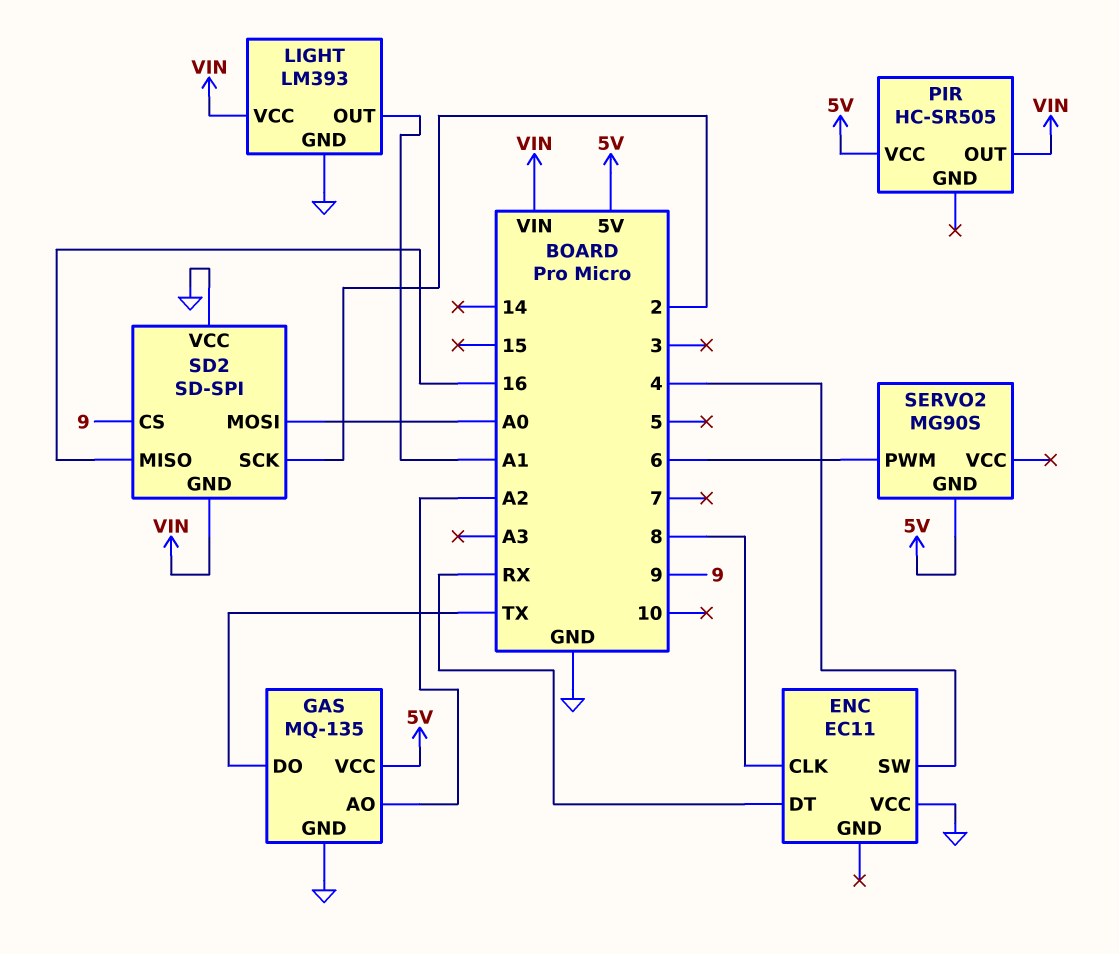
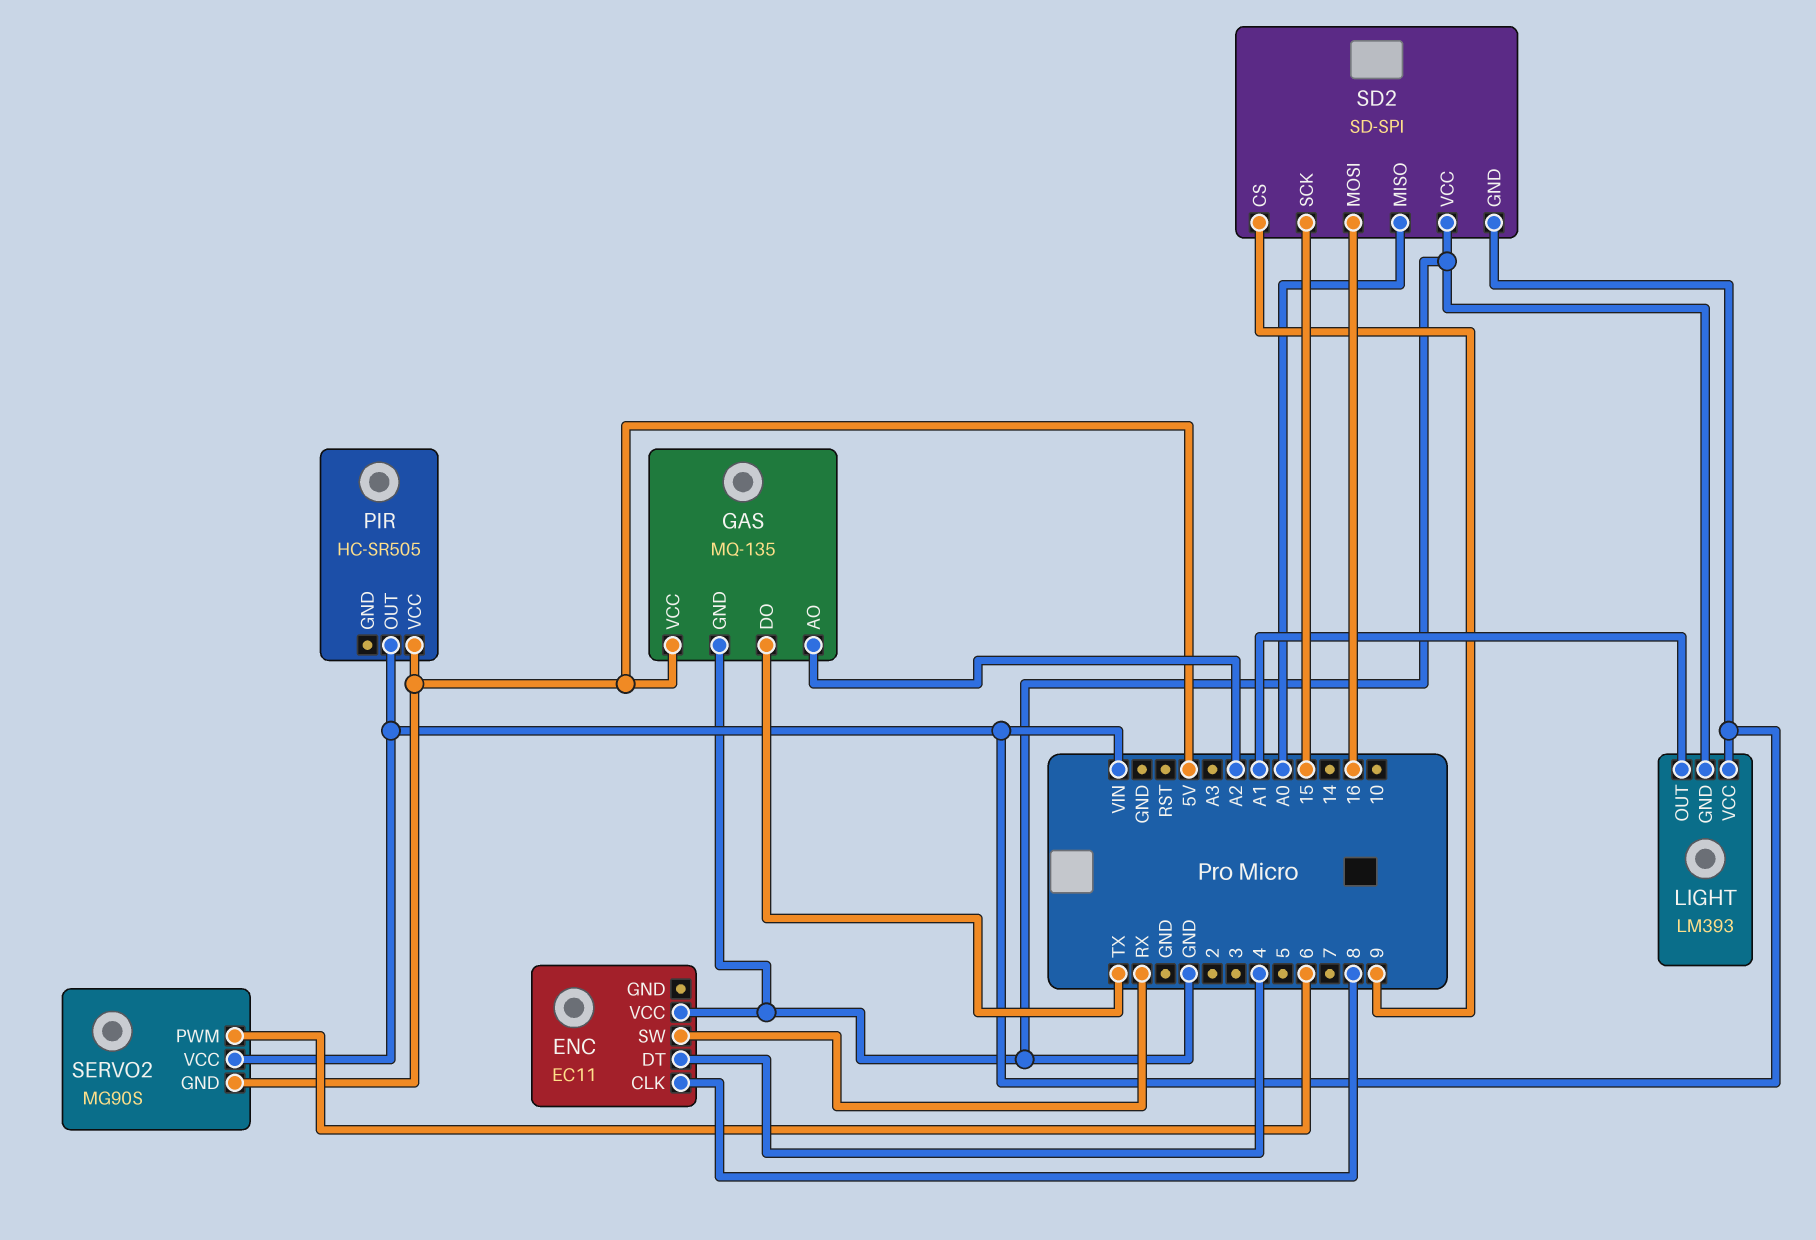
ENC pin DT: RX -> 4
ENC pin SW: 4 -> RX
SD2 pin MISO: 16 -> A0
SD2 pin MOSI: A0 -> 16
SD2 pin SCK: 2 -> 15
SERVO2 pin VCC: none -> VIN

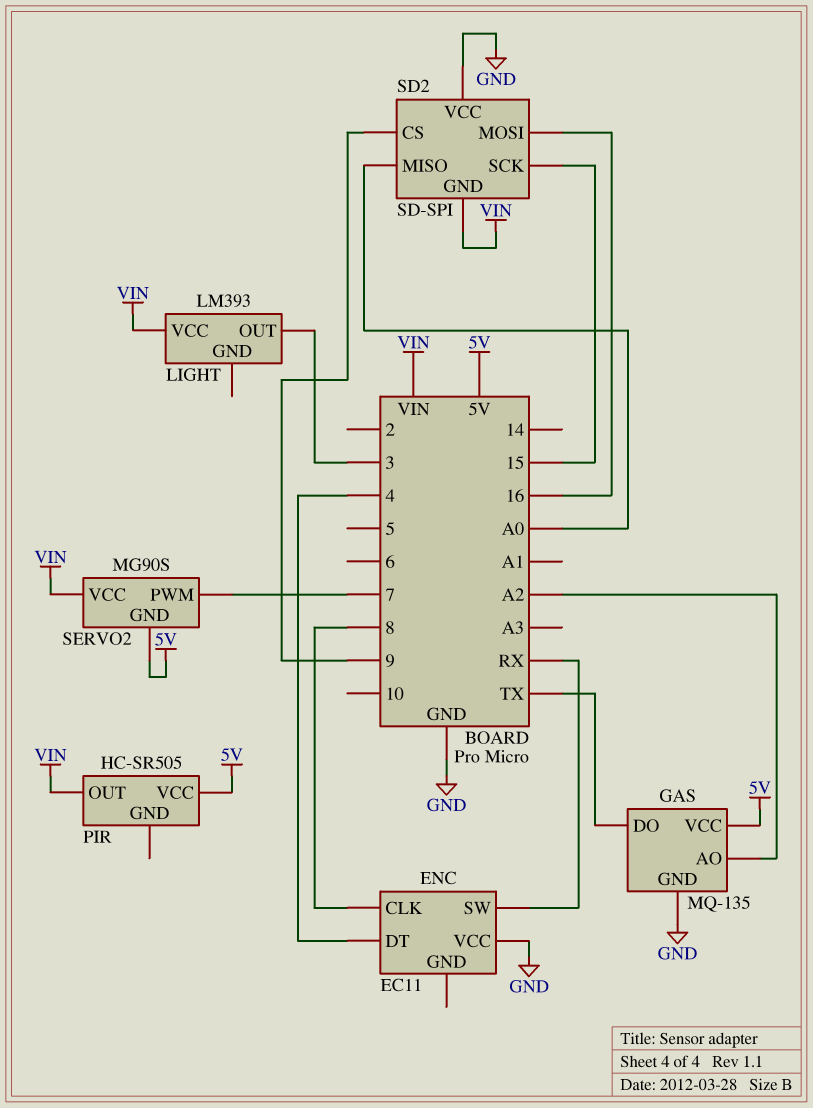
LIGHT pin GND: GND -> none
LIGHT pin OUT: A1 -> 3
SERVO2 pin PWM: 6 -> 7

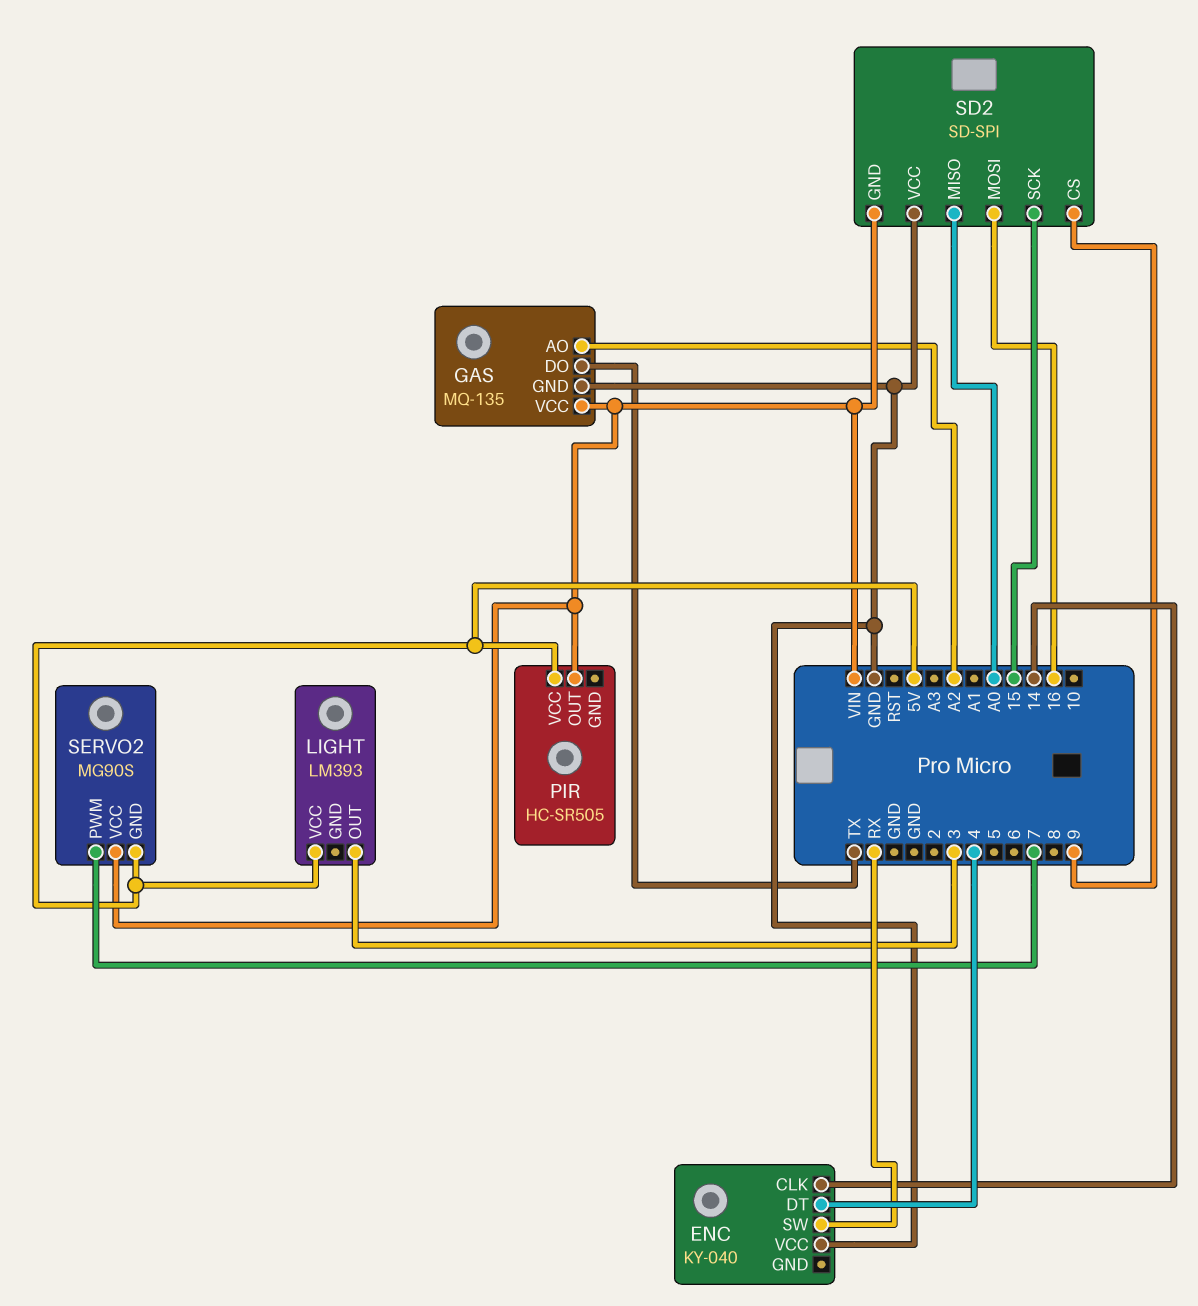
ENC: EC11 -> KY-040
ENC pin CLK: 8 -> 14
GAS pin VCC: 5V -> VIN
LIGHT pin VCC: VIN -> 5V

